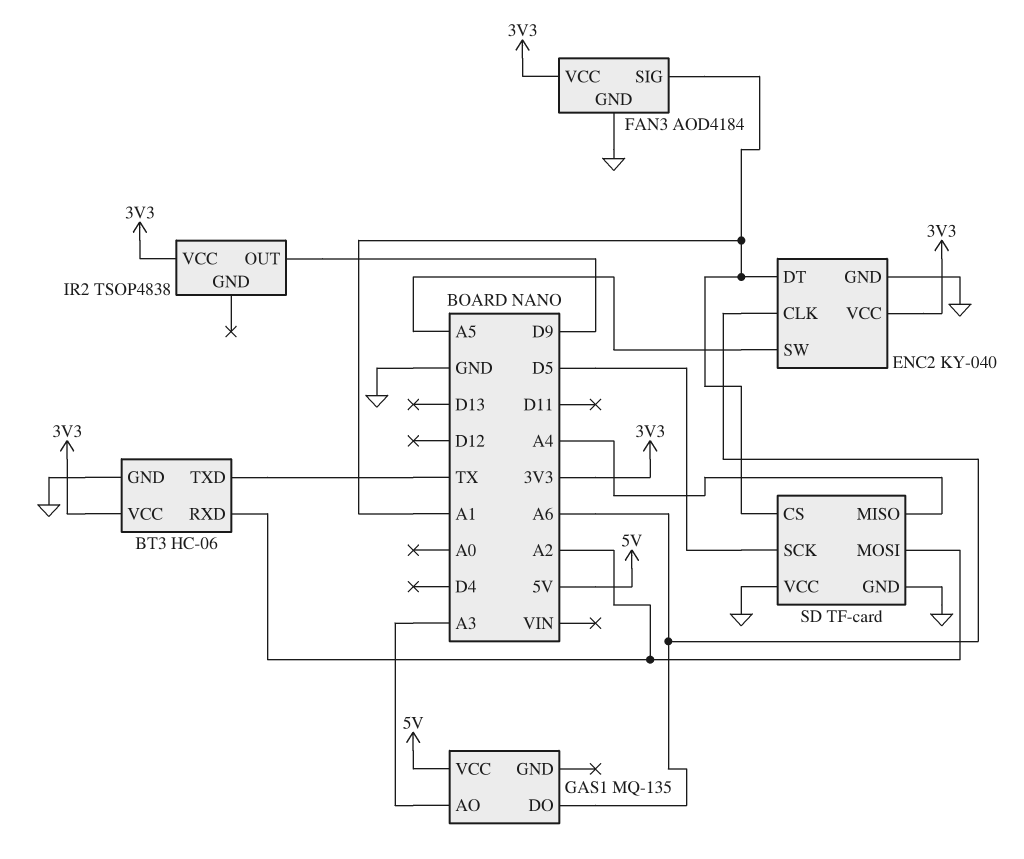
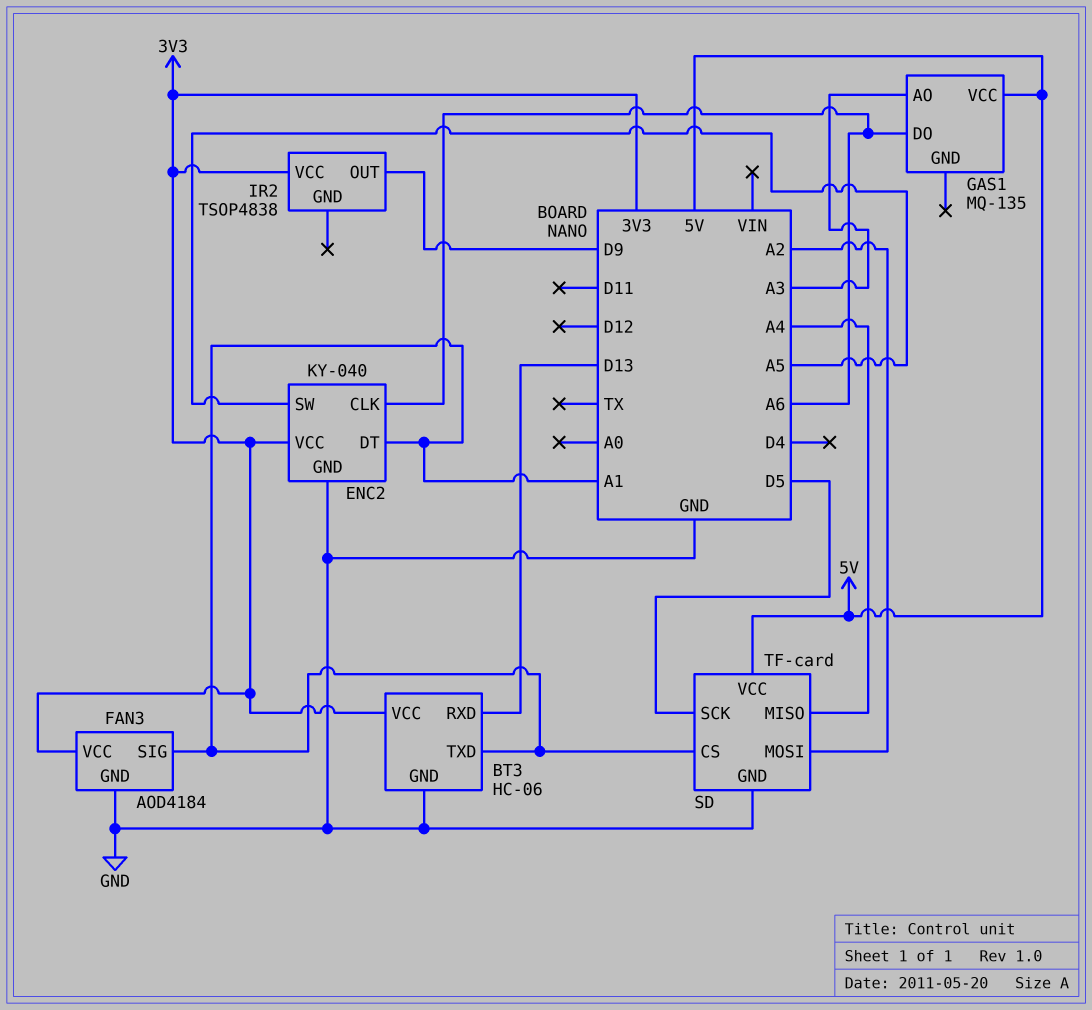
BT3 pin RXD: A2 -> D13
BT3 pin TXD: TX -> A1
SD pin VCC: GND -> 5V

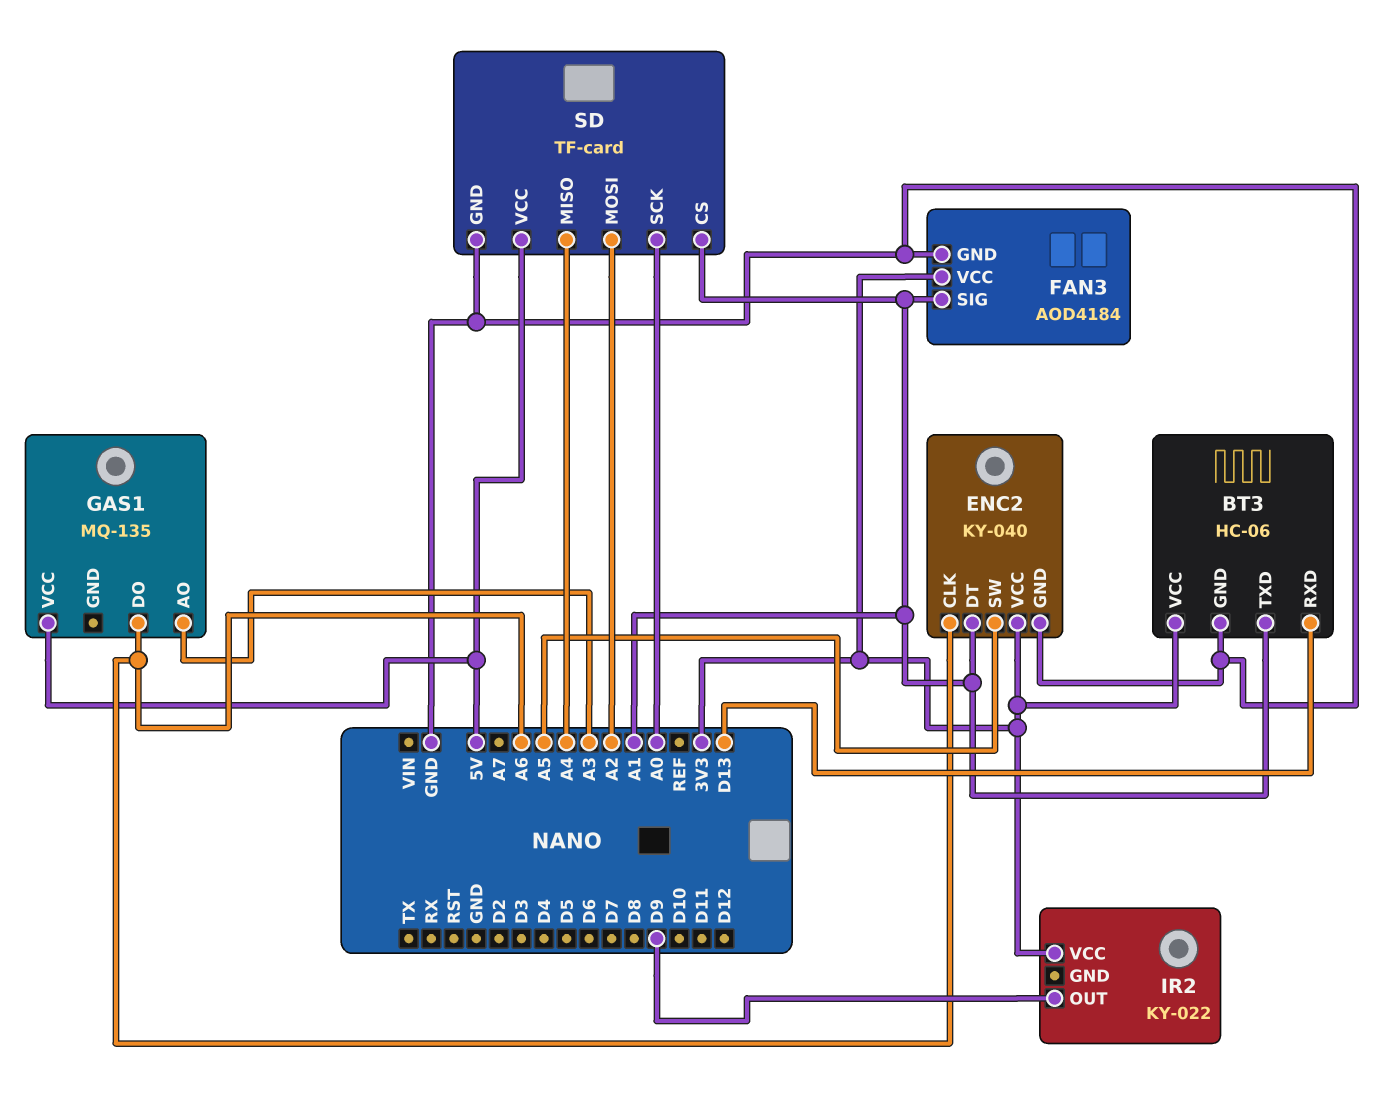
IR2: TSOP4838 -> KY-022
SD pin SCK: D5 -> A0

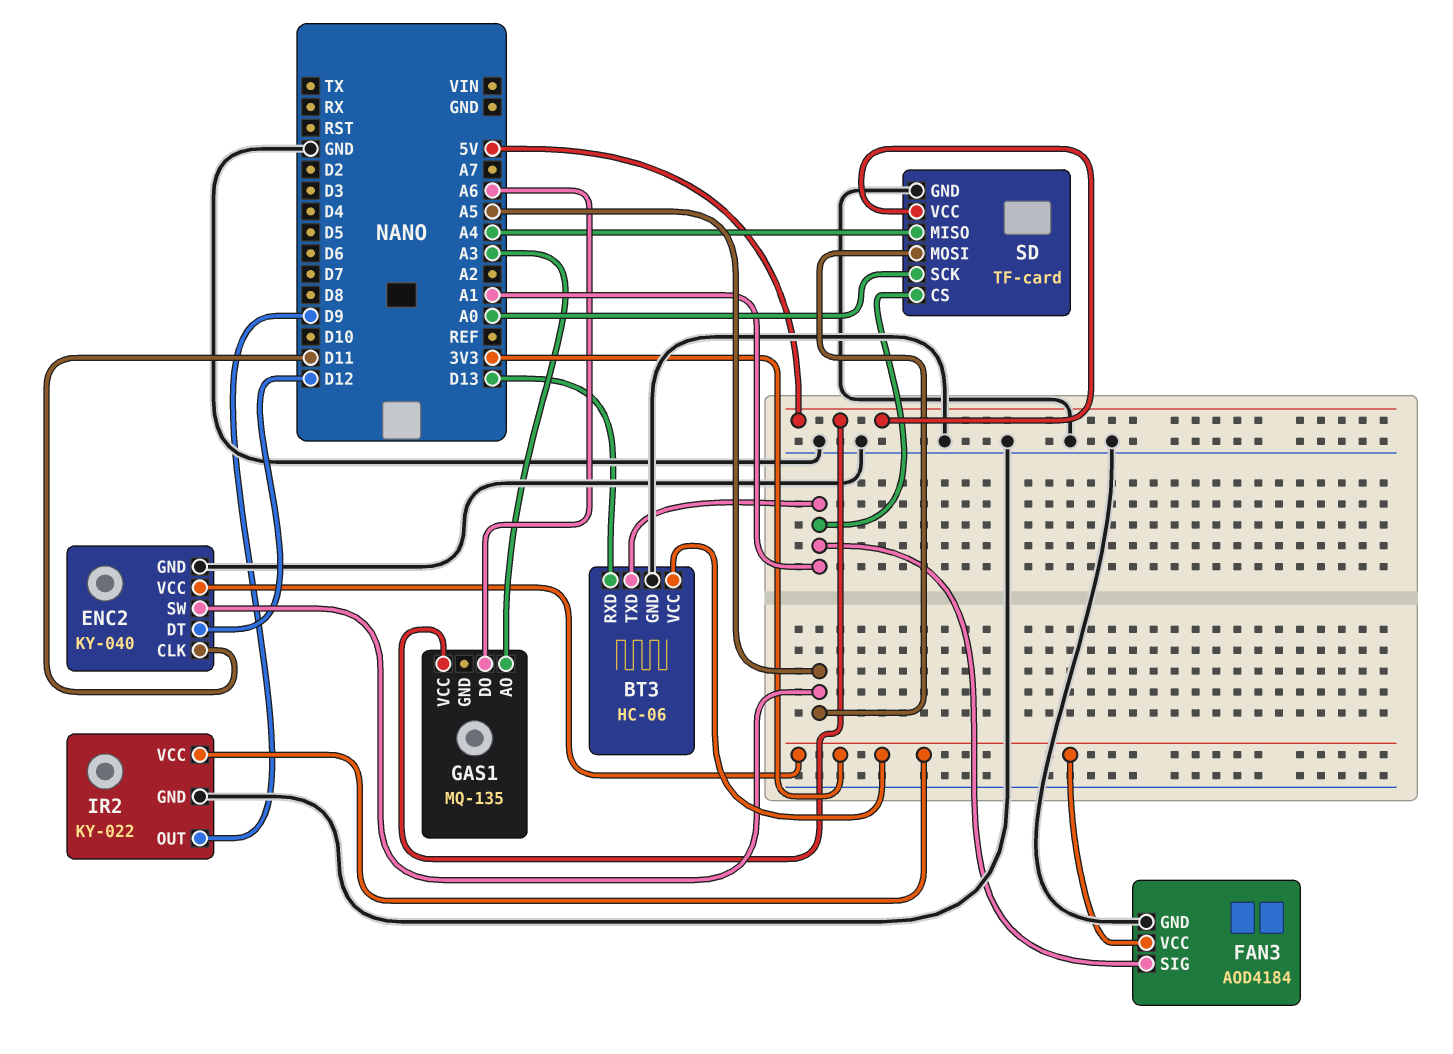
ENC2 pin CLK: A6 -> D11
ENC2 pin DT: A1 -> D12
IR2 pin GND: none -> GND
SD pin MOSI: A2 -> A5

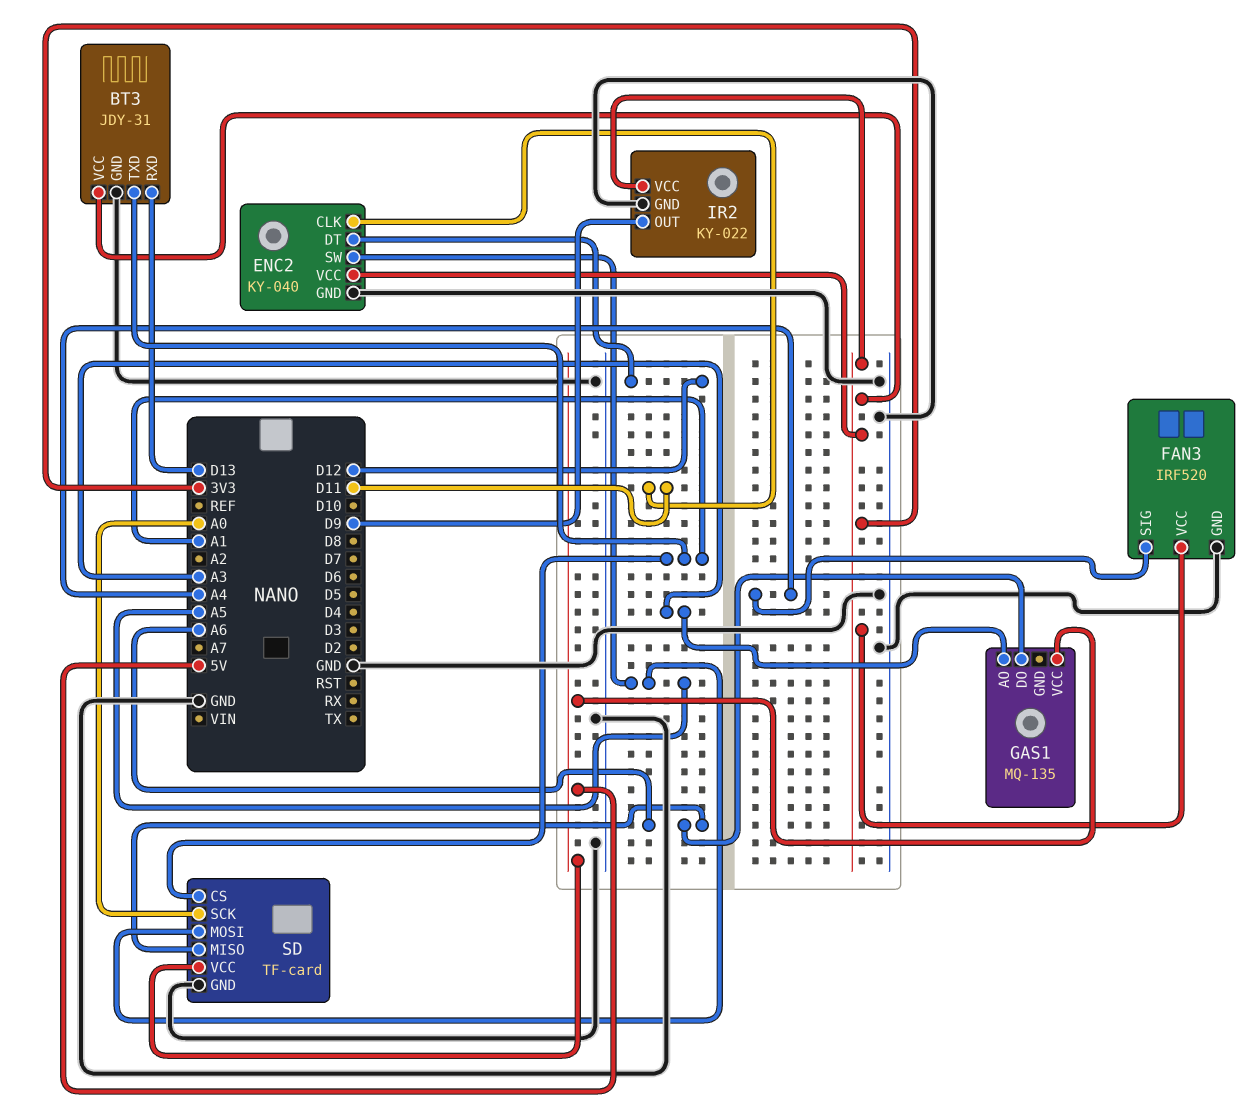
BT3: HC-06 -> JDY-31
FAN3: AOD4184 -> IRF520
FAN3 pin SIG: A1 -> A4
SD pin MISO: A4 -> A6

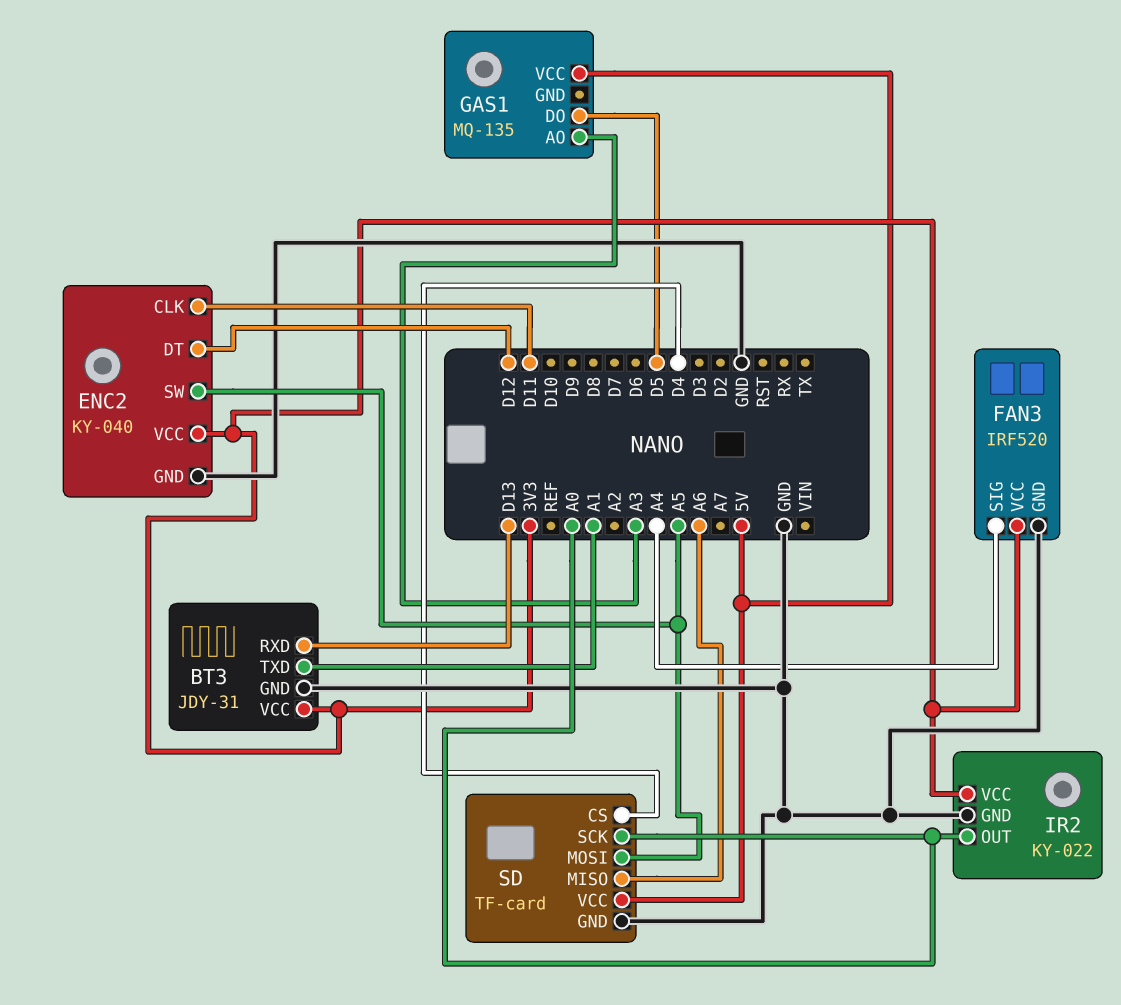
GAS1 pin DO: A6 -> D5
IR2 pin OUT: D9 -> A0
SD pin CS: A1 -> D4

